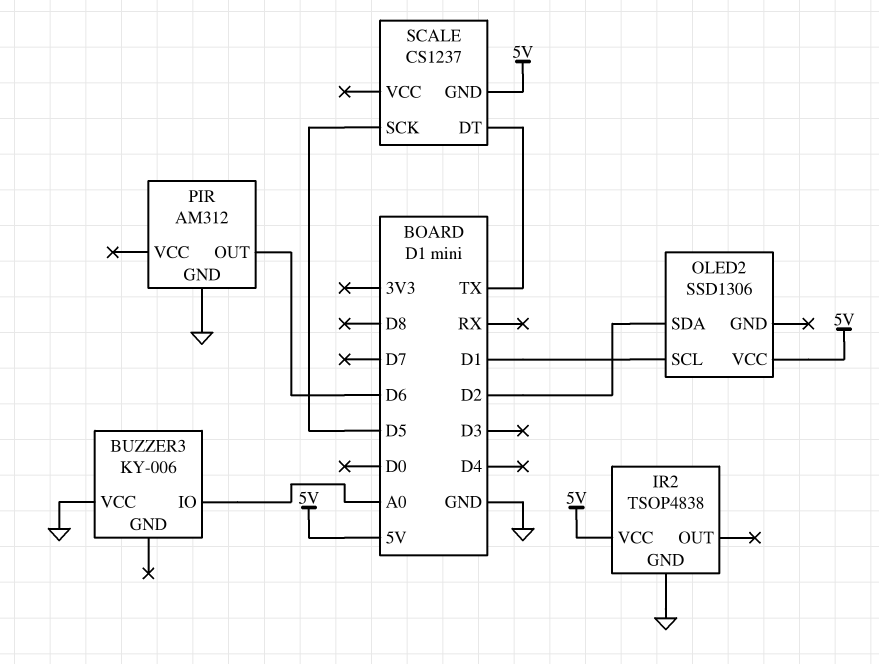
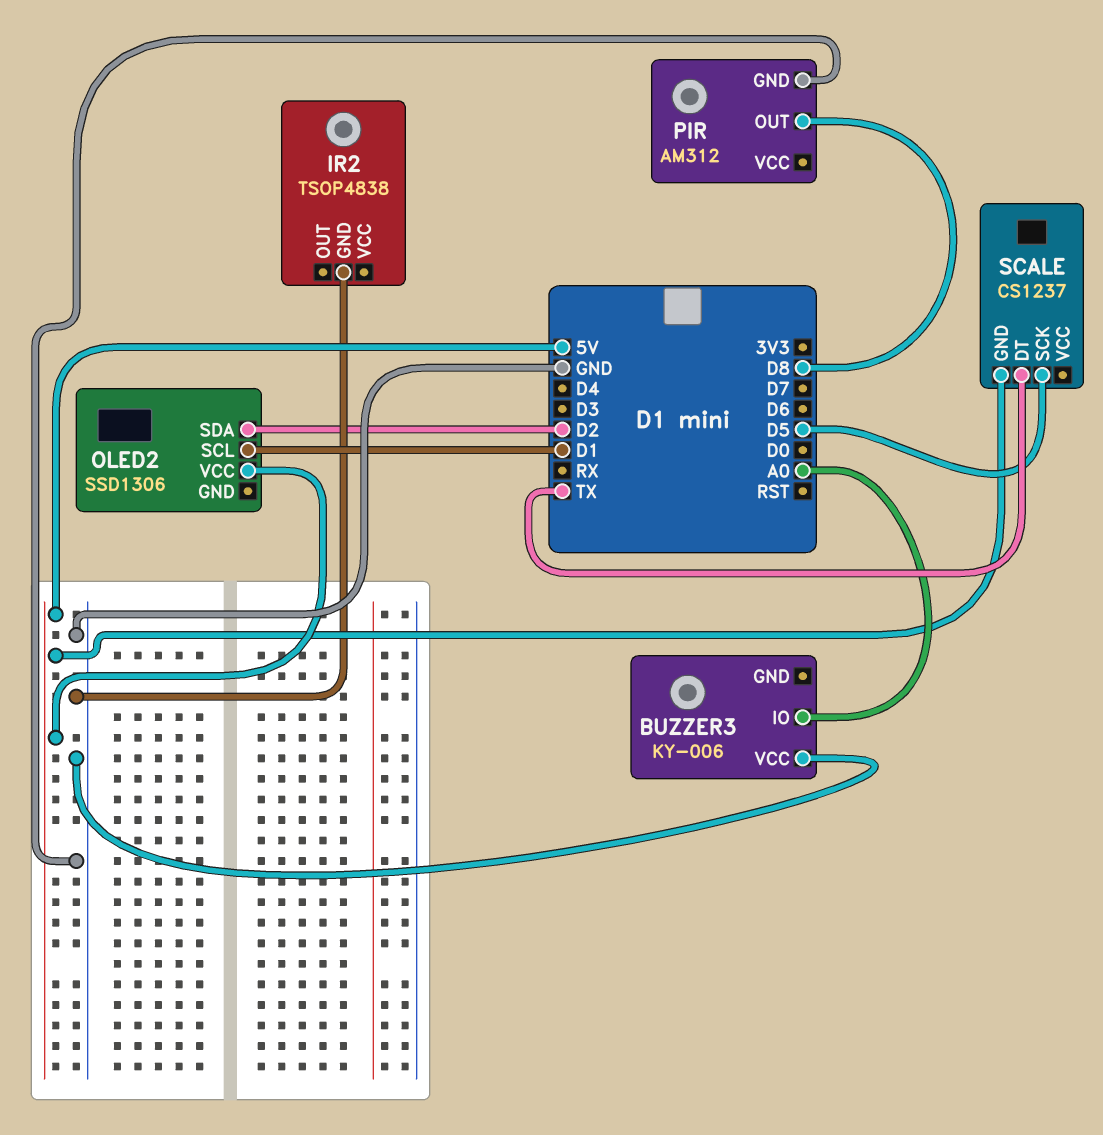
IR2 pin VCC: 5V -> none
PIR pin OUT: D6 -> D8

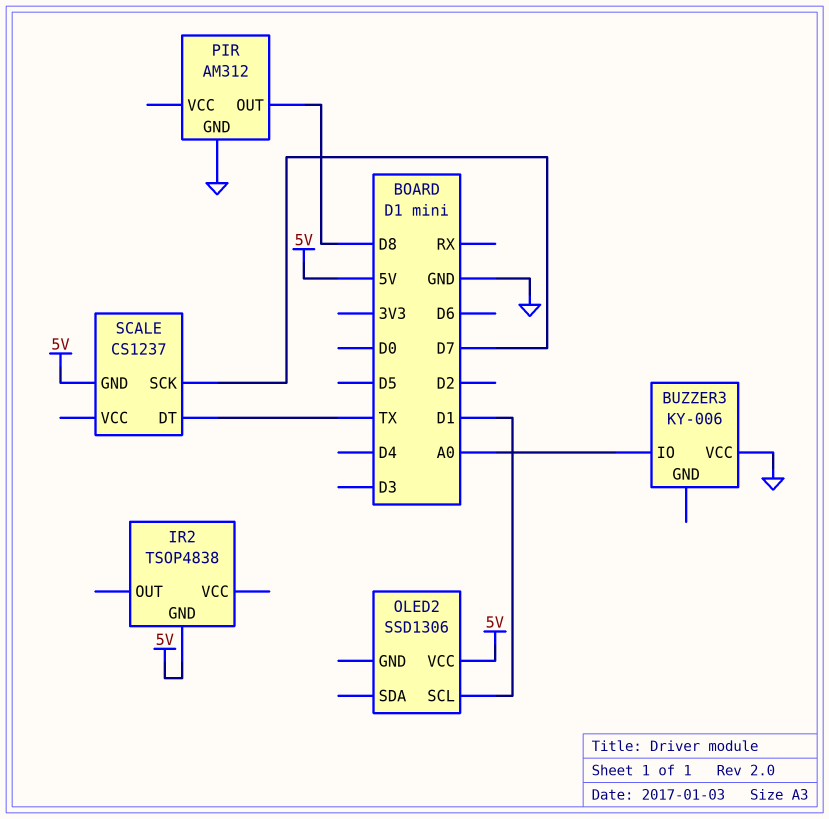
IR2 pin GND: GND -> 5V
OLED2 pin SDA: D2 -> none
SCALE pin SCK: D5 -> D7

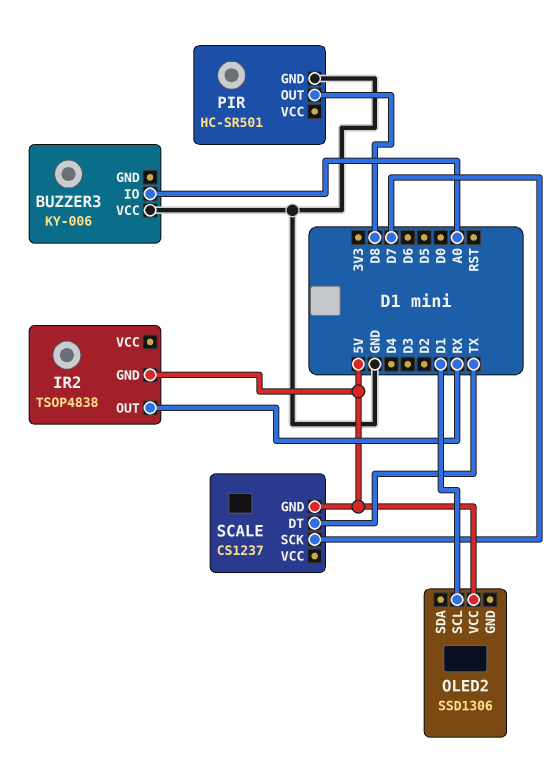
IR2 pin OUT: none -> RX
PIR: AM312 -> HC-SR501

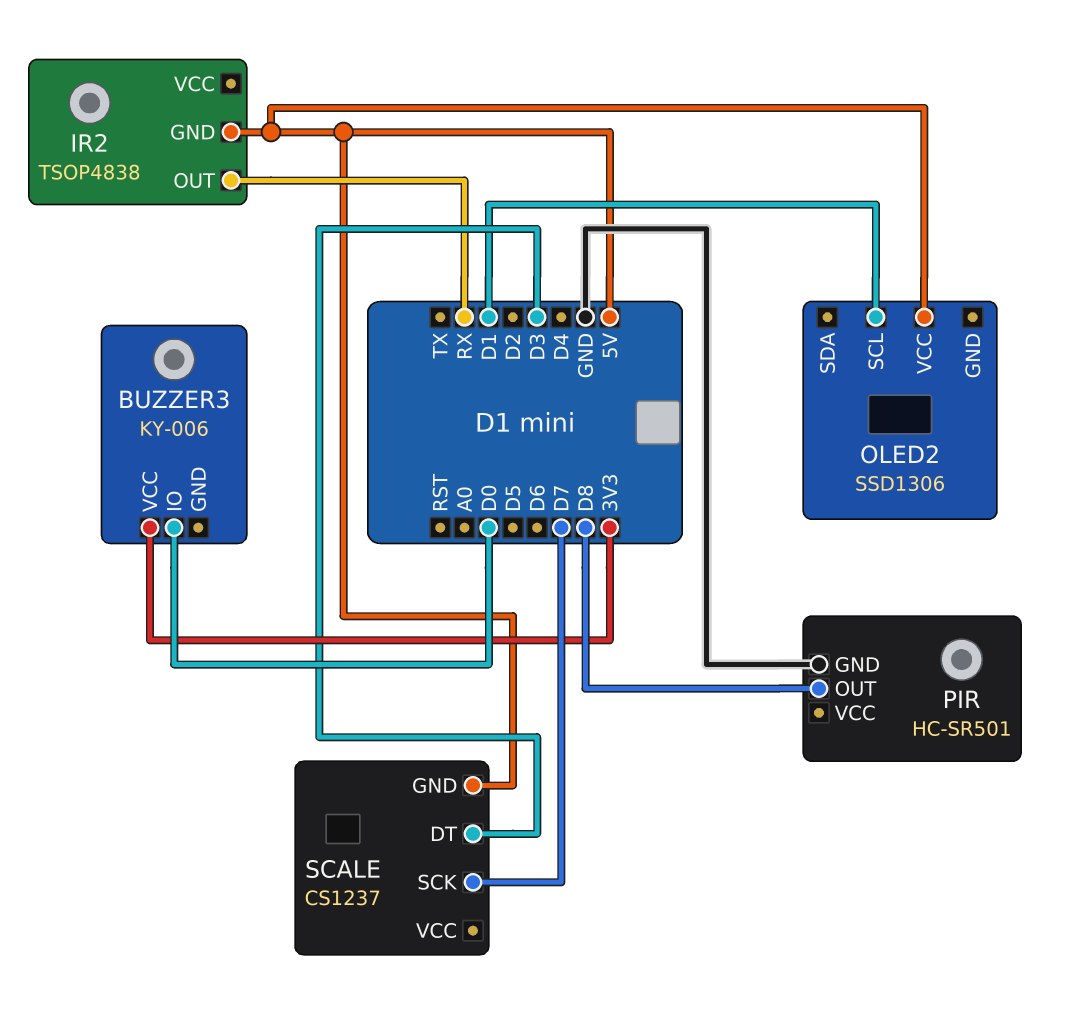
BUZZER3 pin IO: A0 -> D0
BUZZER3 pin VCC: GND -> 3V3
SCALE pin DT: TX -> D3

